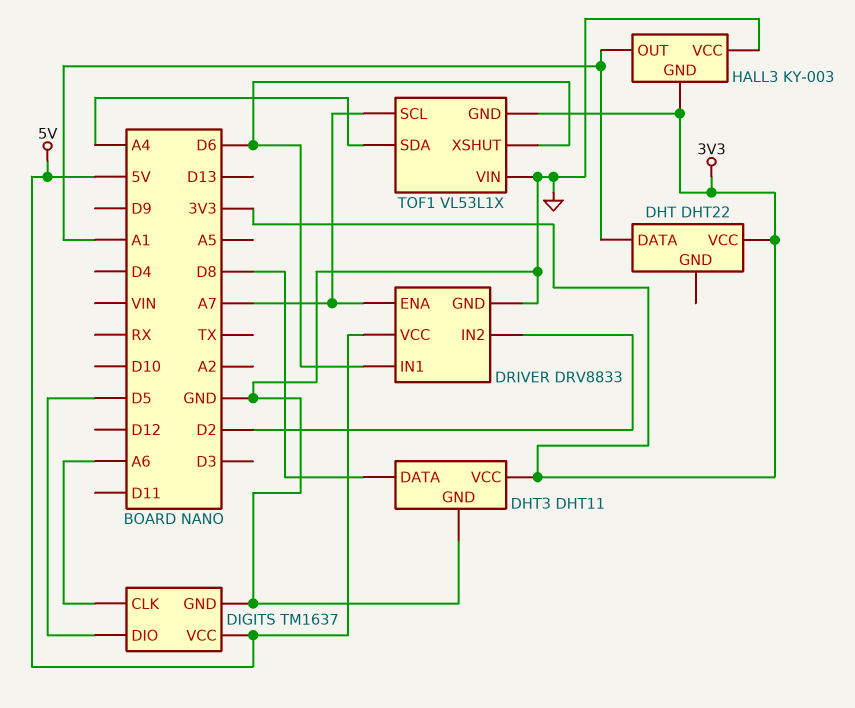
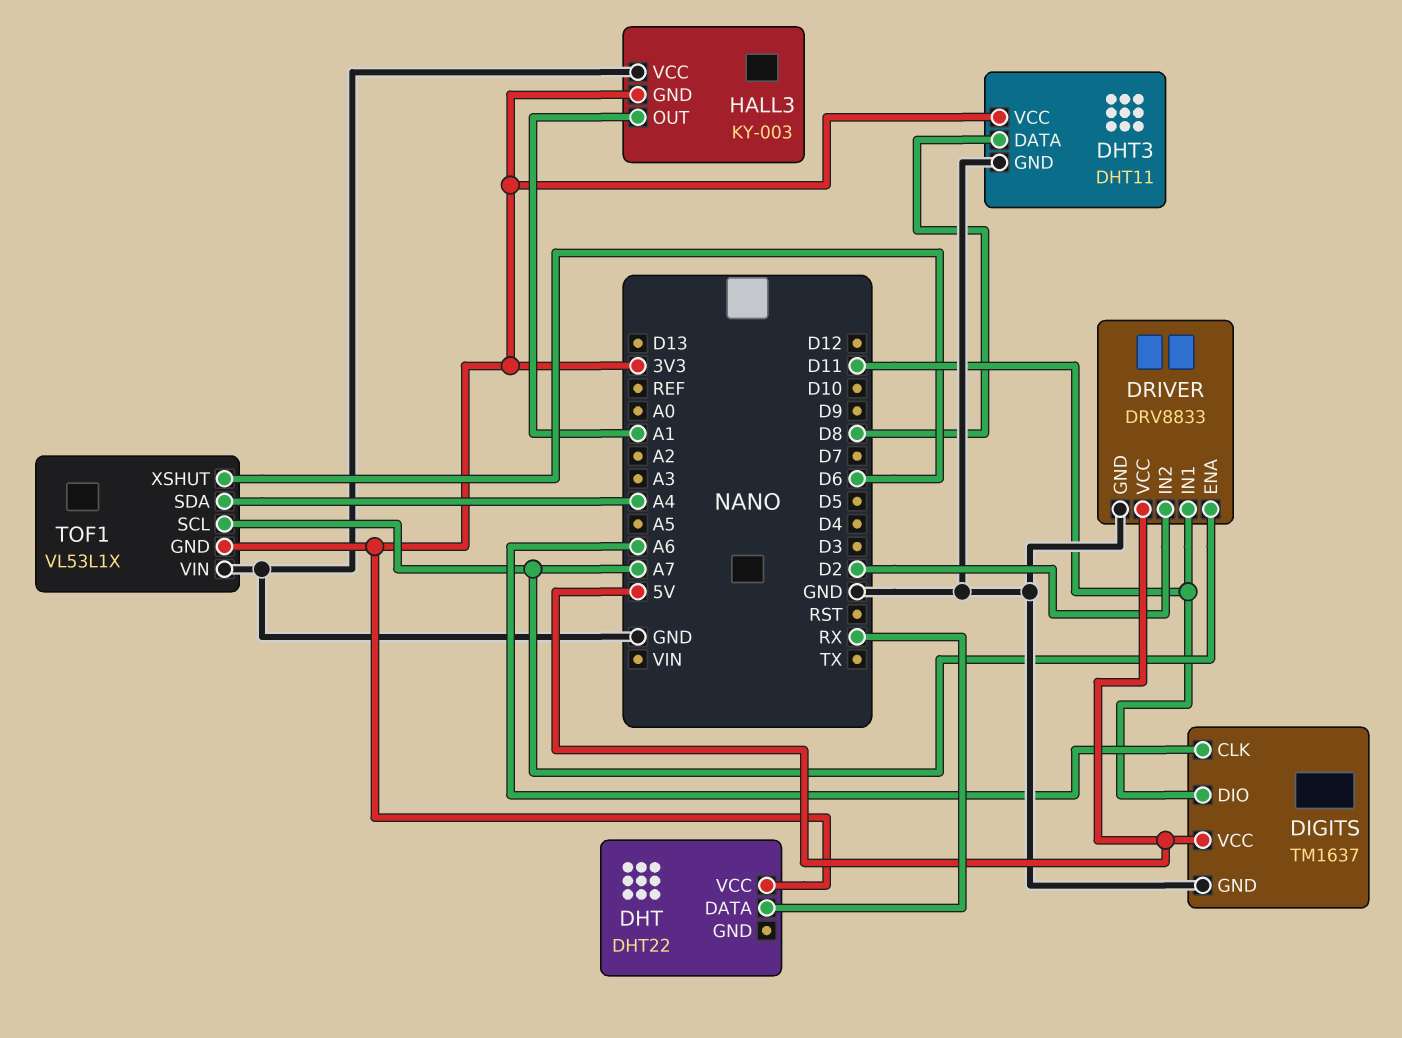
DHT pin DATA: A1 -> RX
DIGITS pin DIO: D5 -> D11
DRIVER pin IN1: D6 -> D11

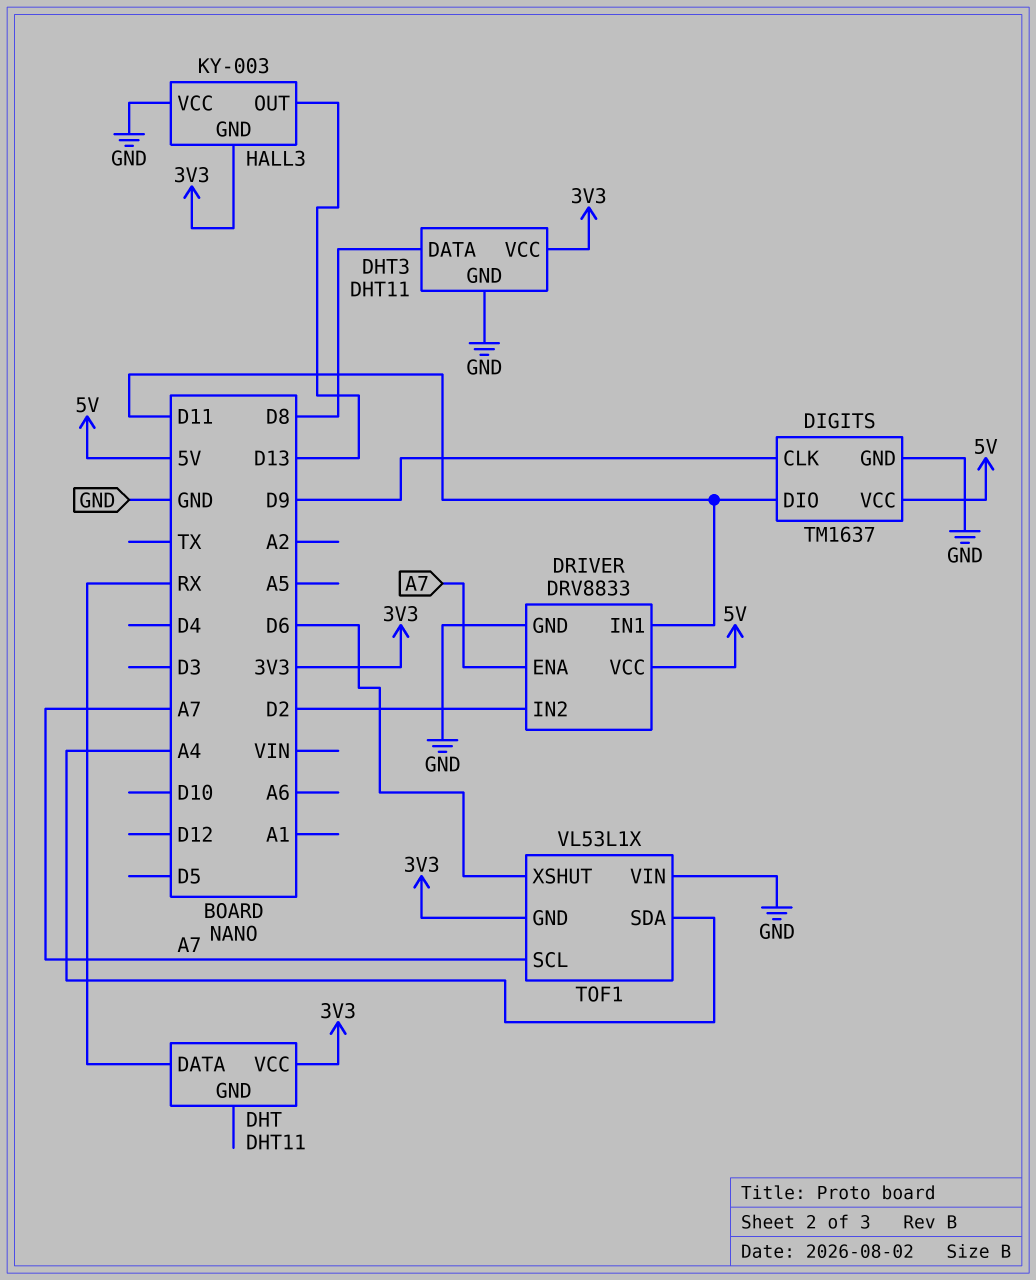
DHT: DHT22 -> DHT11
DIGITS pin CLK: A6 -> D9
HALL3 pin OUT: A1 -> D13

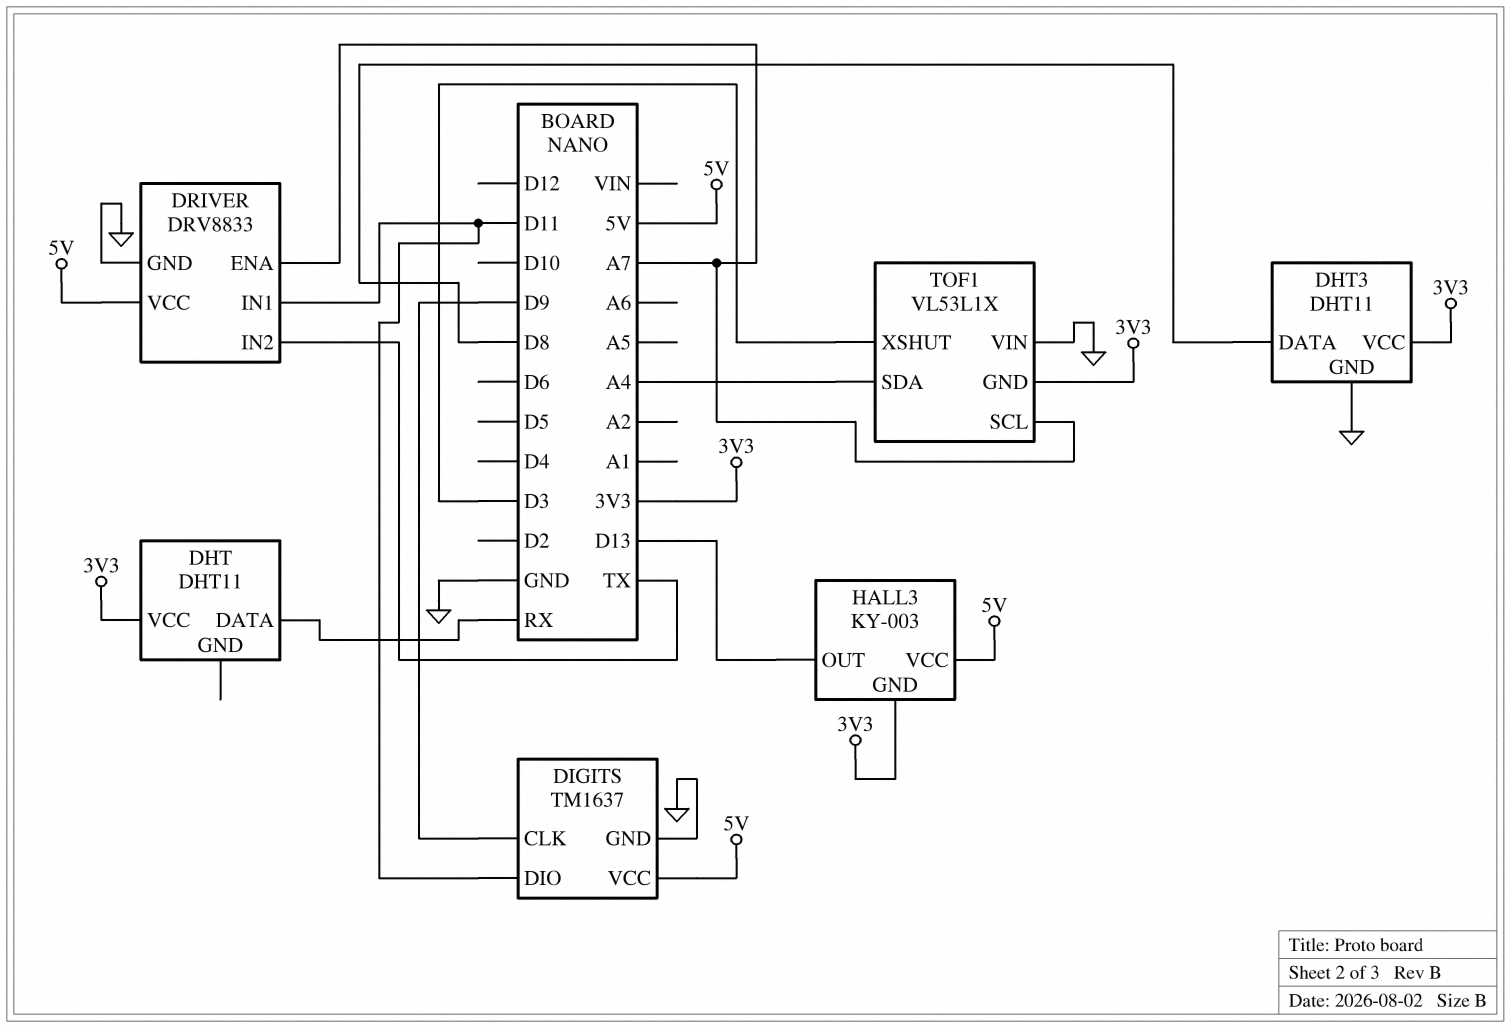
DRIVER pin IN2: D2 -> TX
HALL3 pin VCC: GND -> 5V
TOF1 pin XSHUT: D6 -> D3

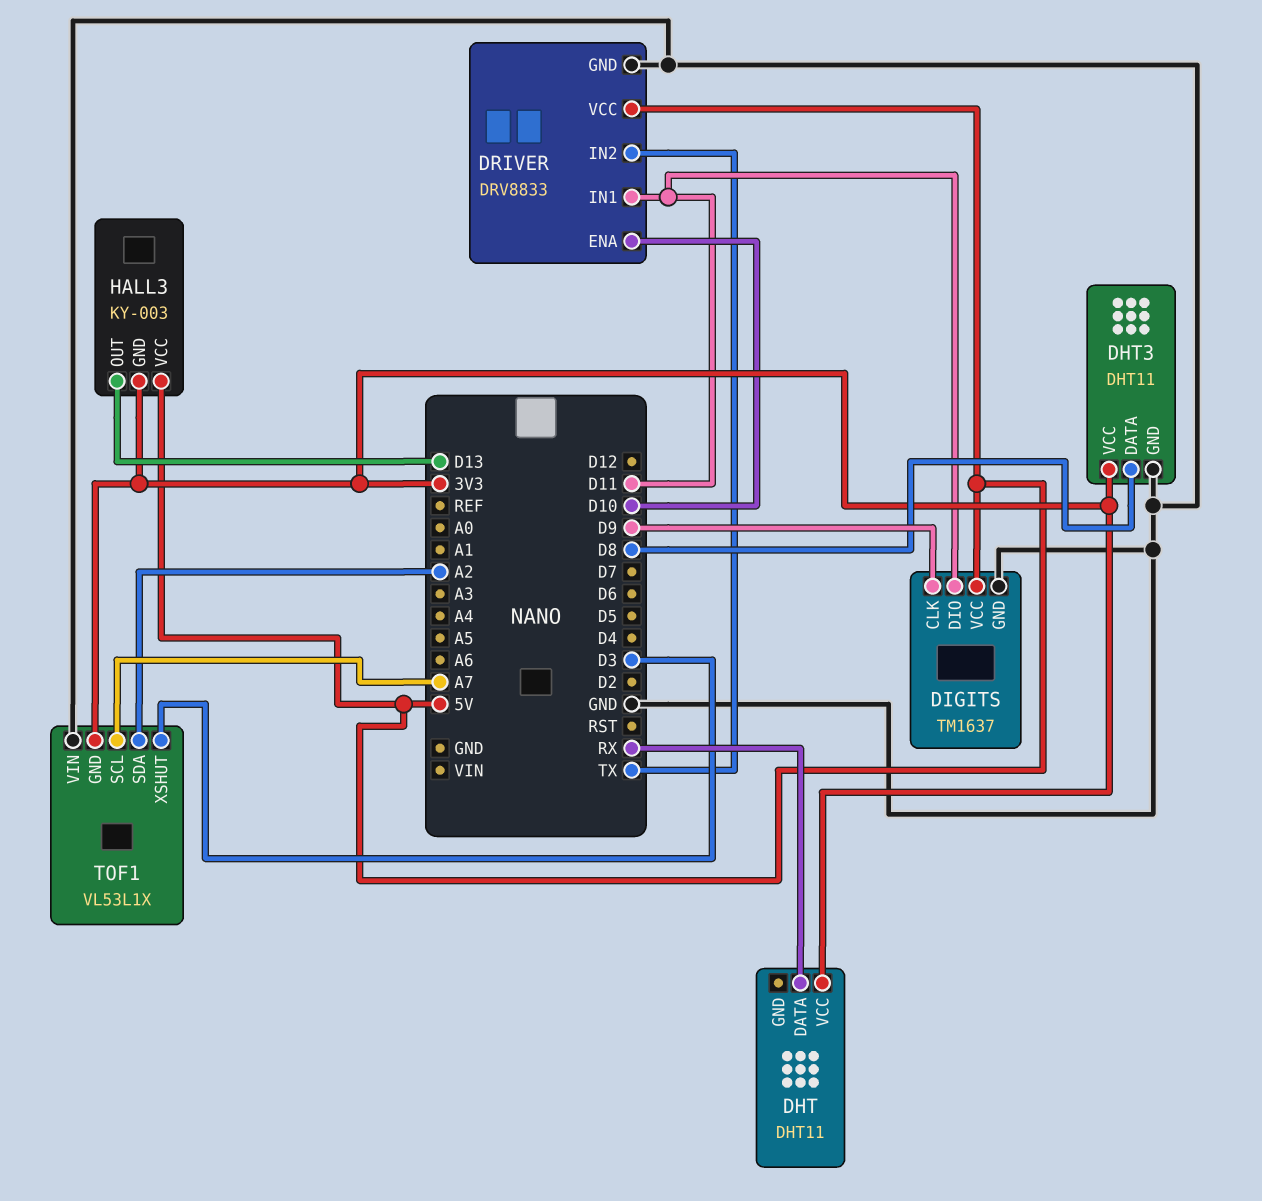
DRIVER pin ENA: A7 -> D10
TOF1 pin SDA: A4 -> A2

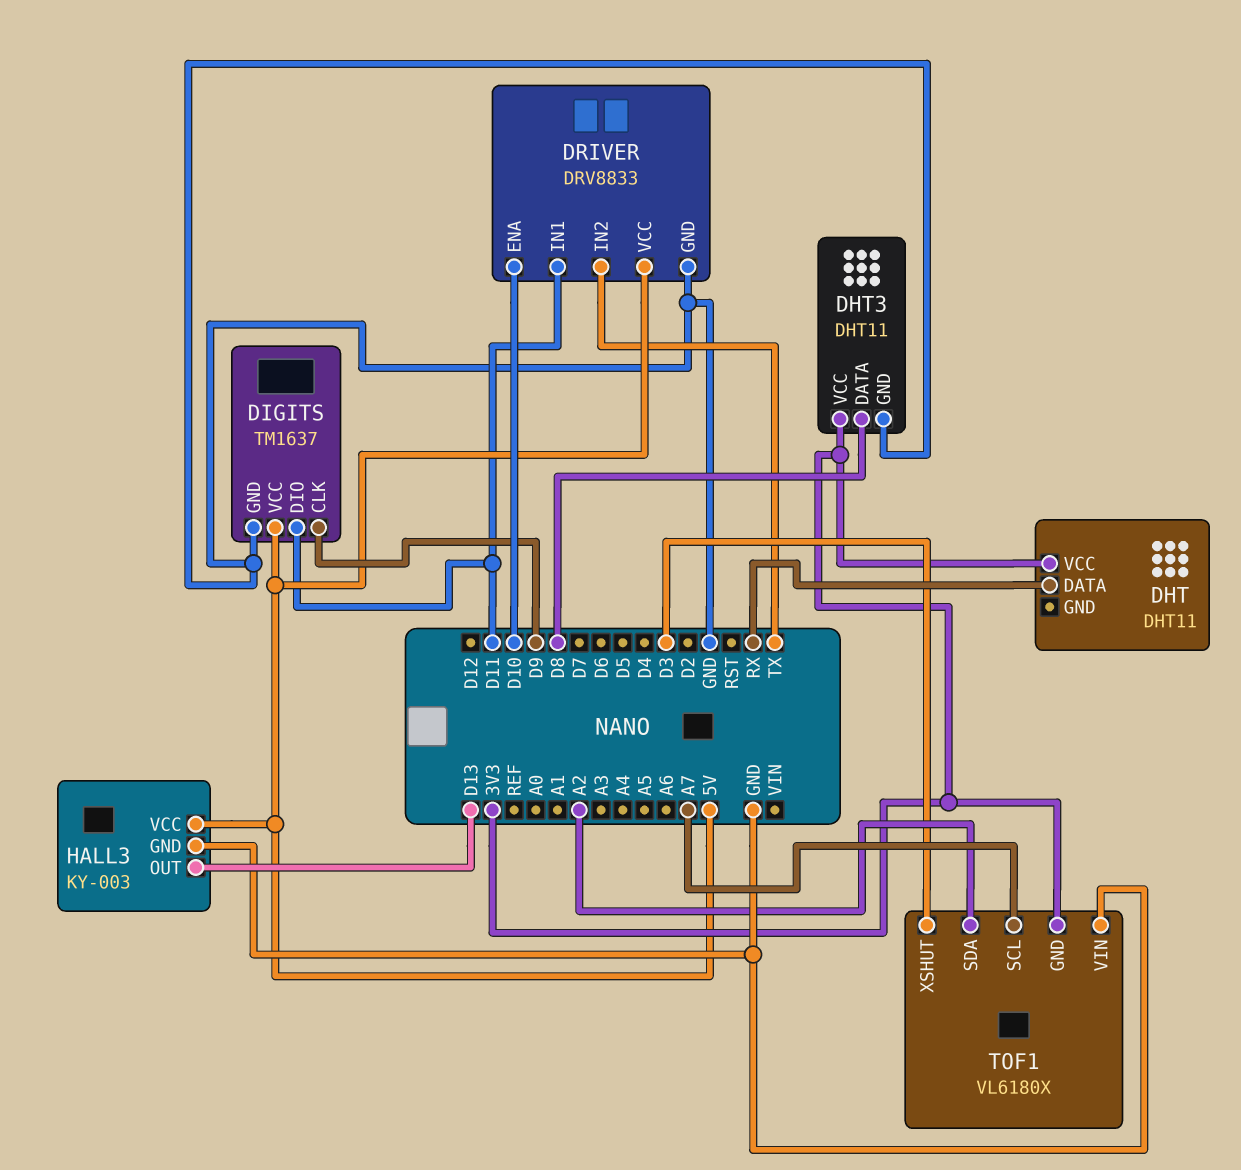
HALL3 pin GND: 3V3 -> GND
TOF1: VL53L1X -> VL6180X

